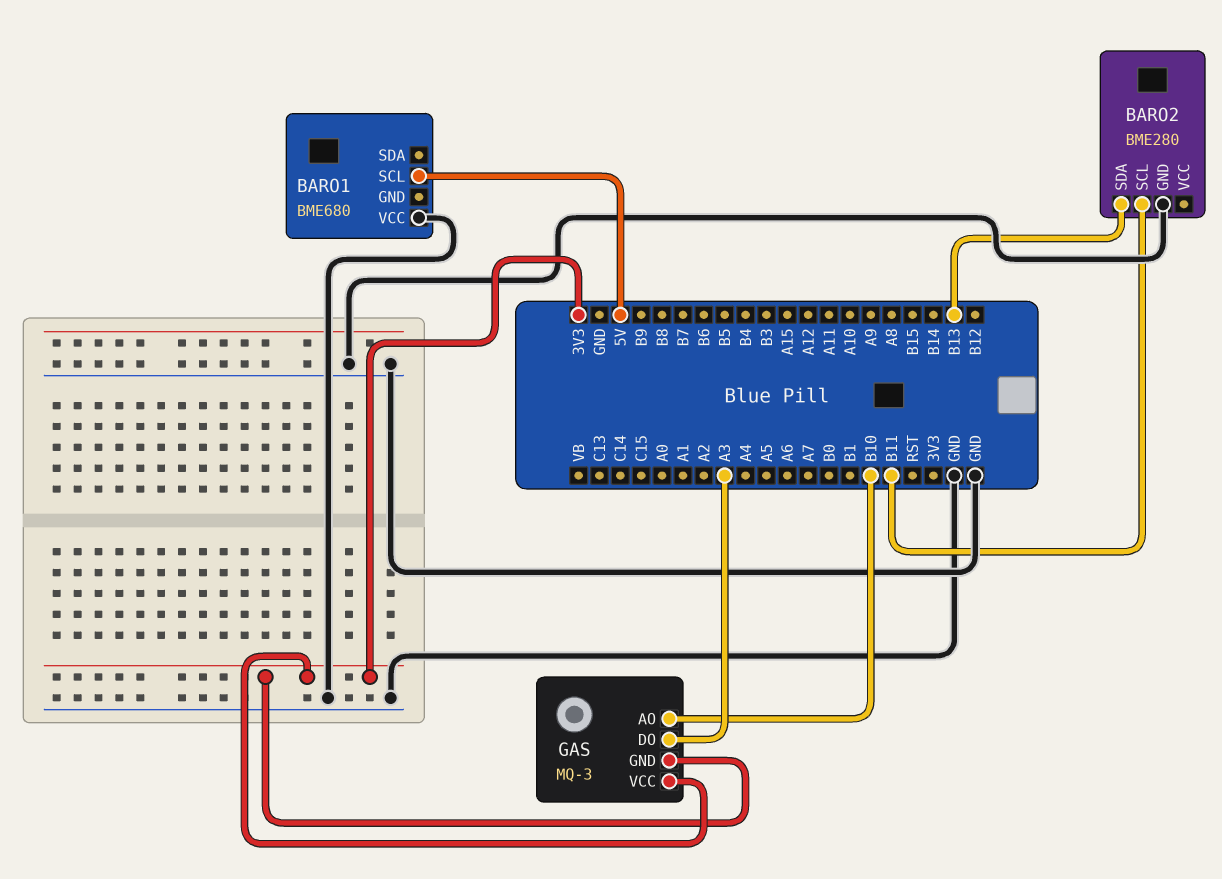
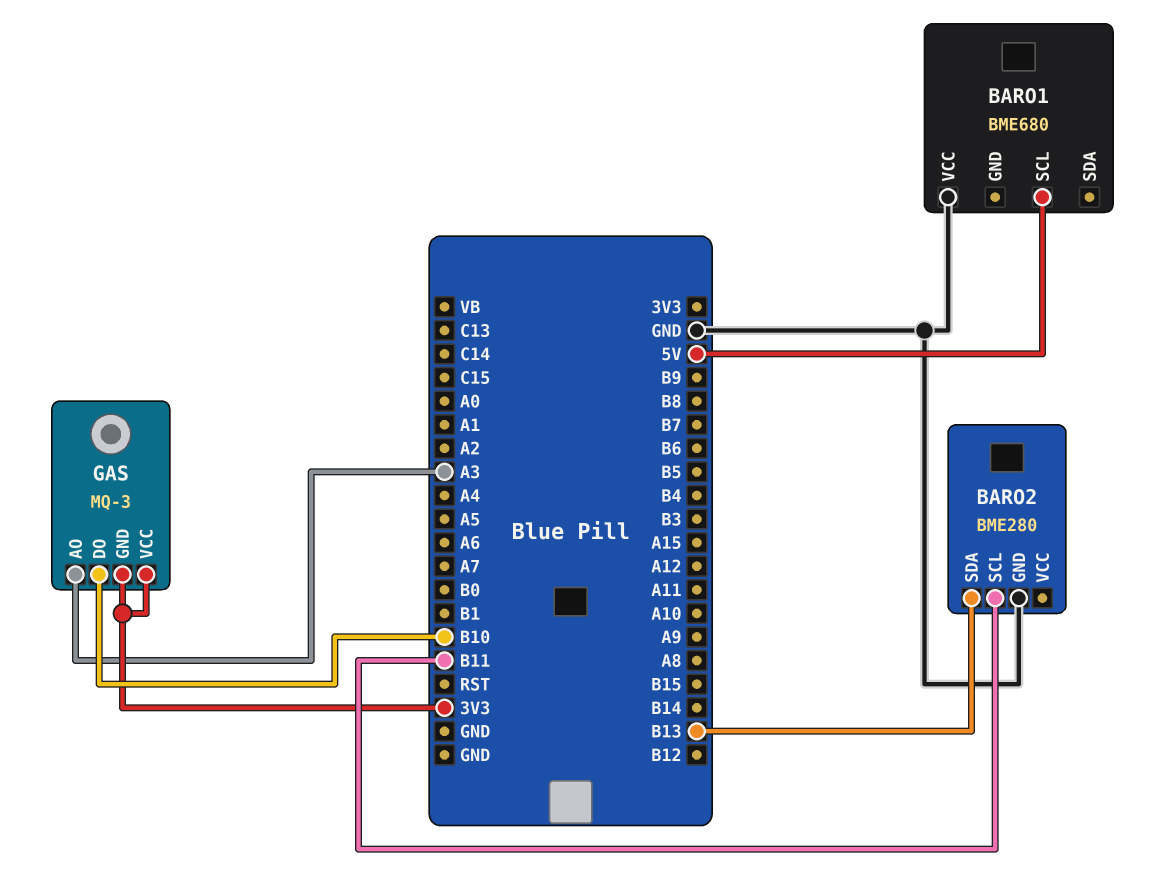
GAS pin AO: B10 -> A3
GAS pin DO: A3 -> B10

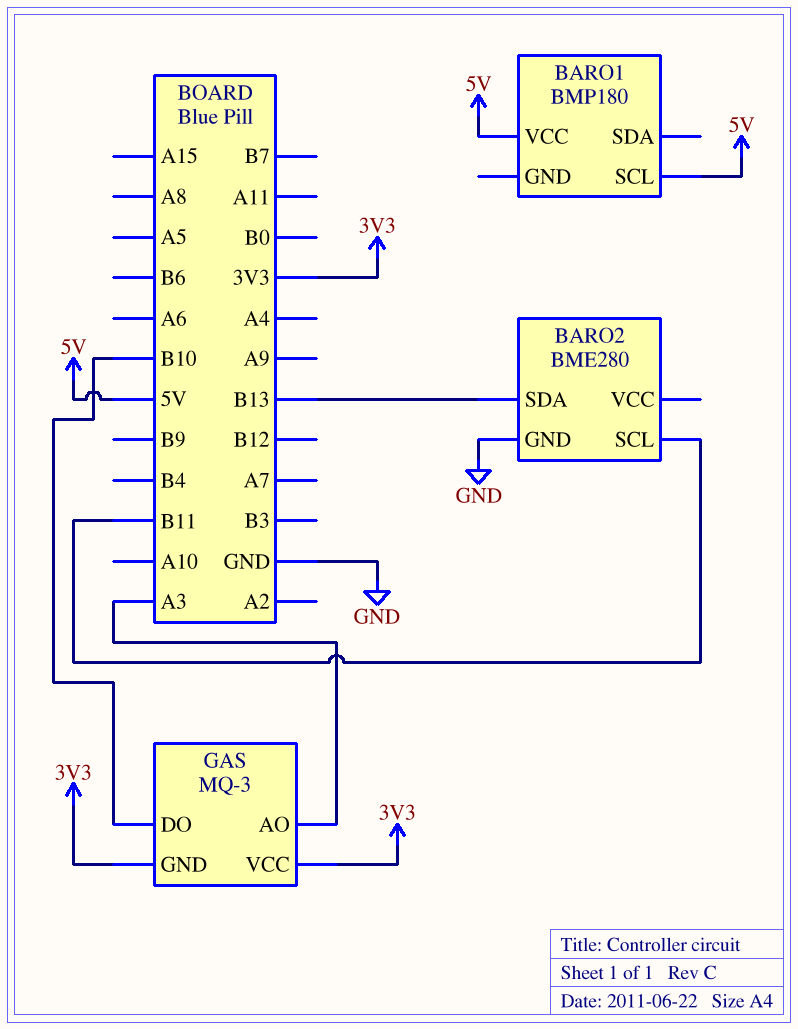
BARO1: BME680 -> BMP180
BARO1 pin VCC: GND -> 5V

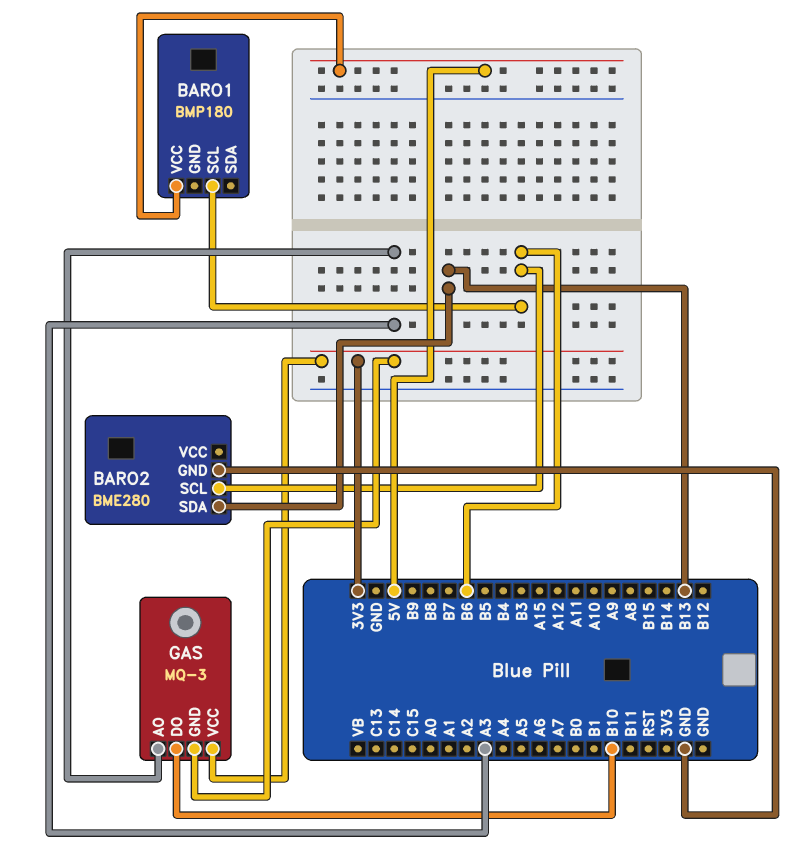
BARO1 pin SCL: 5V -> B6
BARO2 pin SCL: B11 -> B6

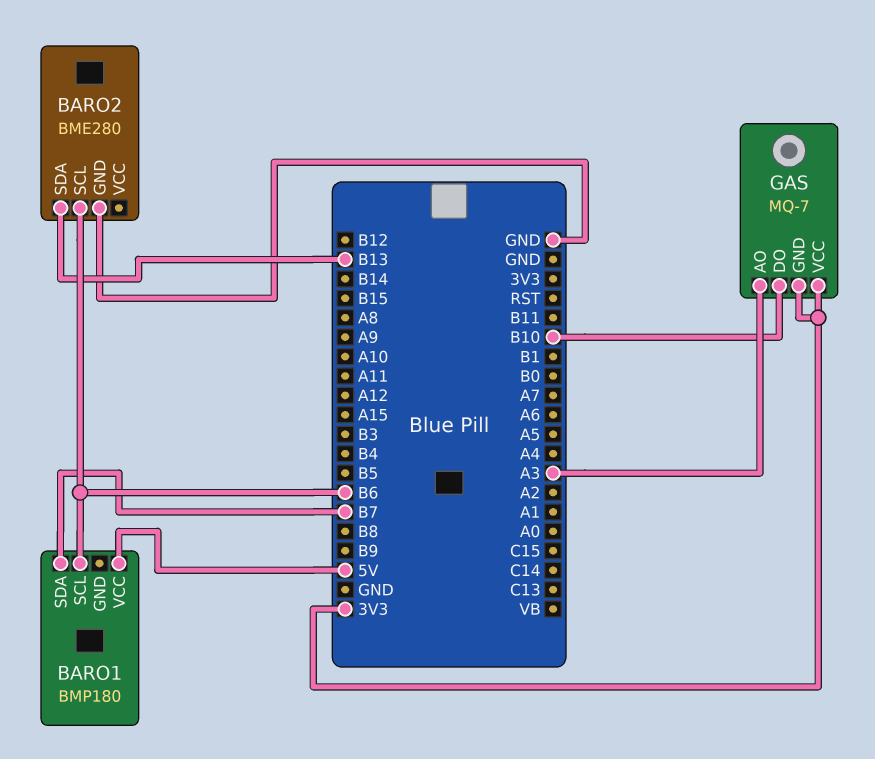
BARO1 pin SDA: none -> B7
GAS: MQ-3 -> MQ-7

